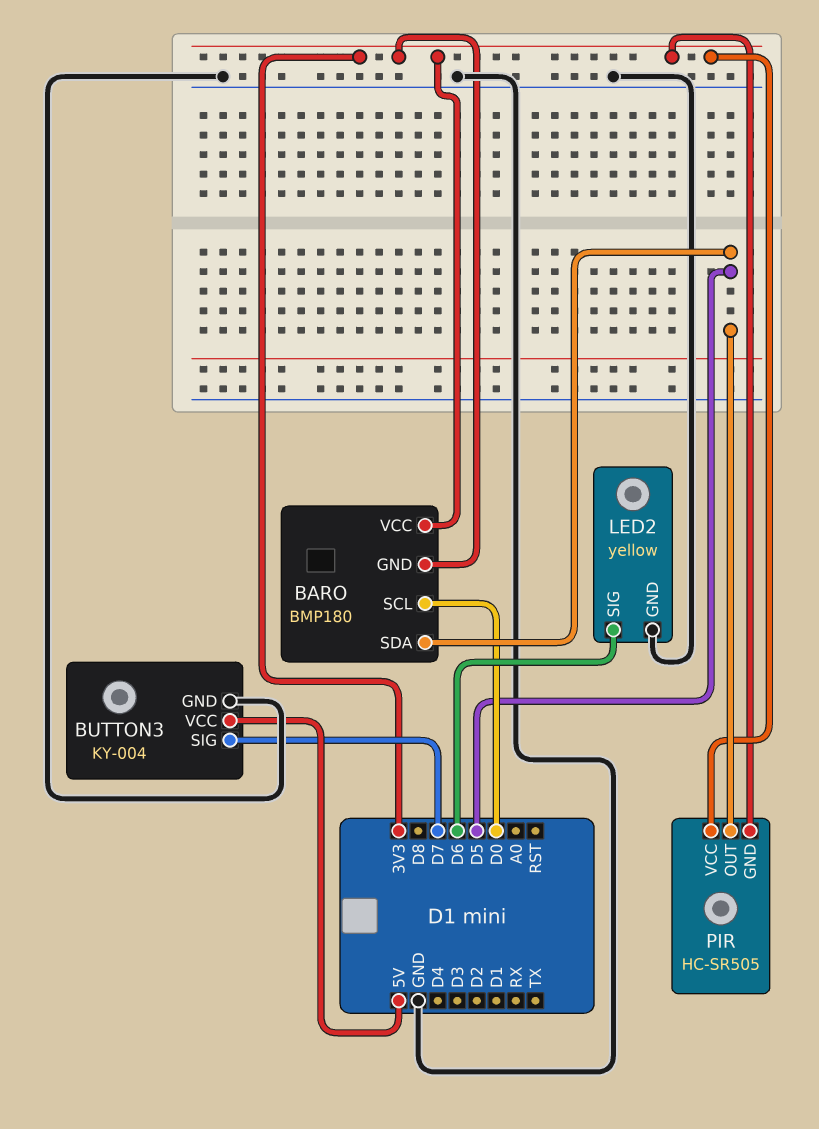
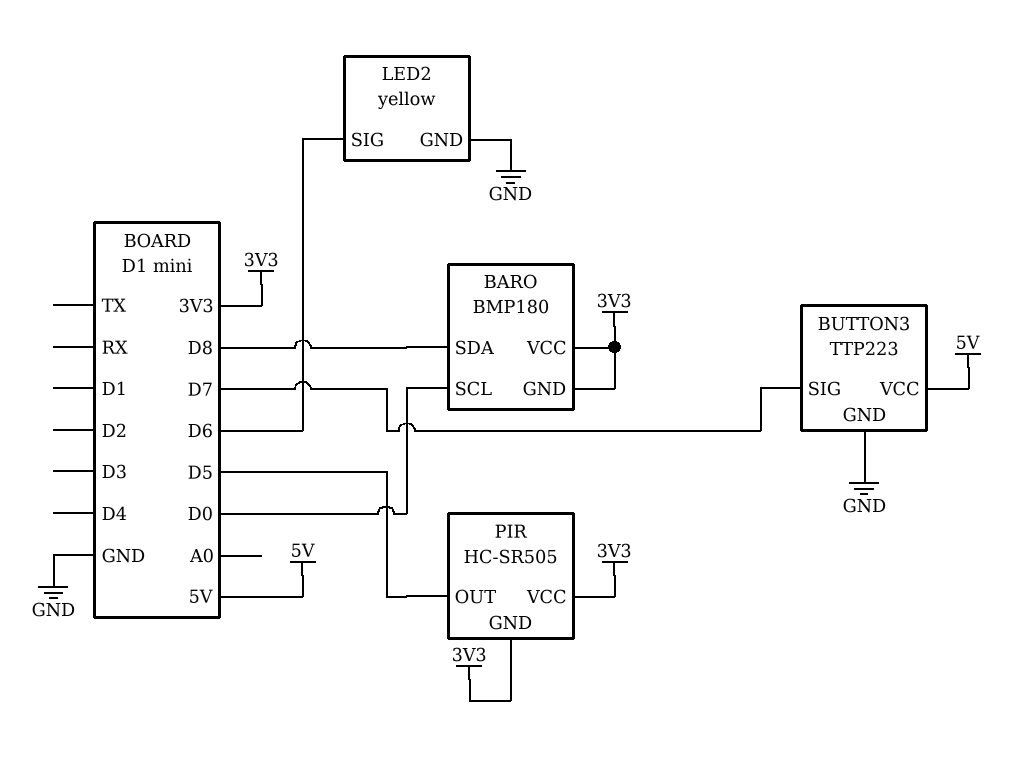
BARO pin SDA: D5 -> D8
BUTTON3: KY-004 -> TTP223

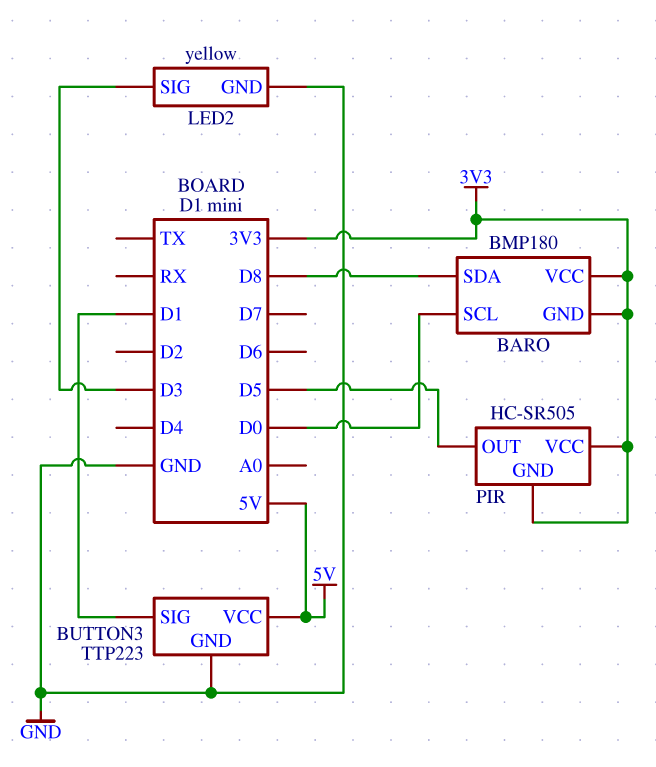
BUTTON3 pin SIG: D7 -> D1
LED2 pin SIG: D6 -> D3

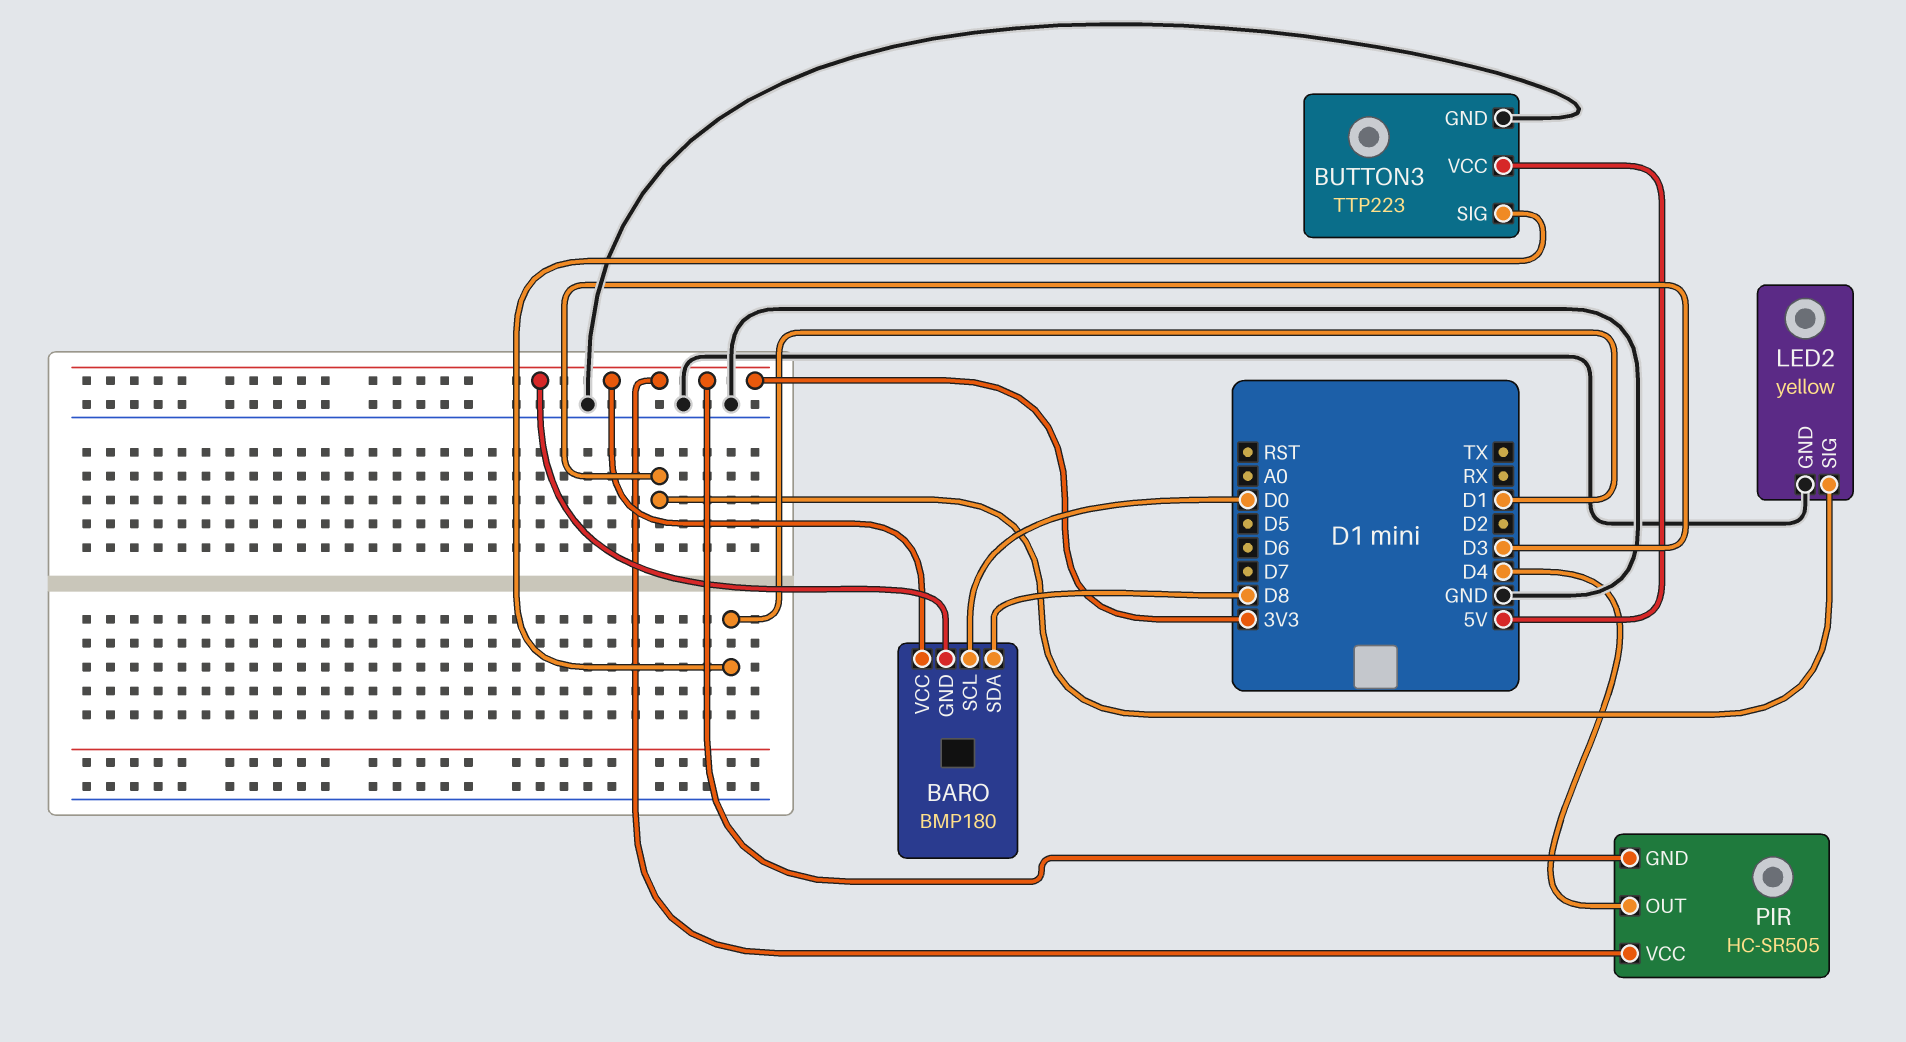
PIR pin OUT: D5 -> D4

